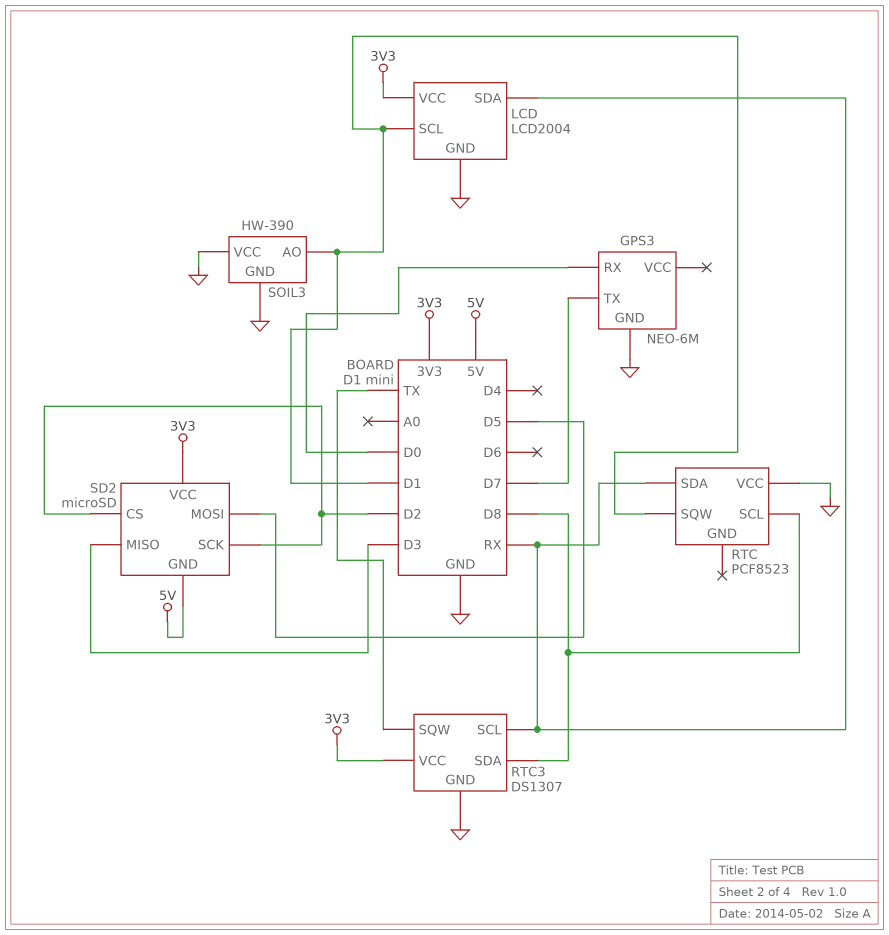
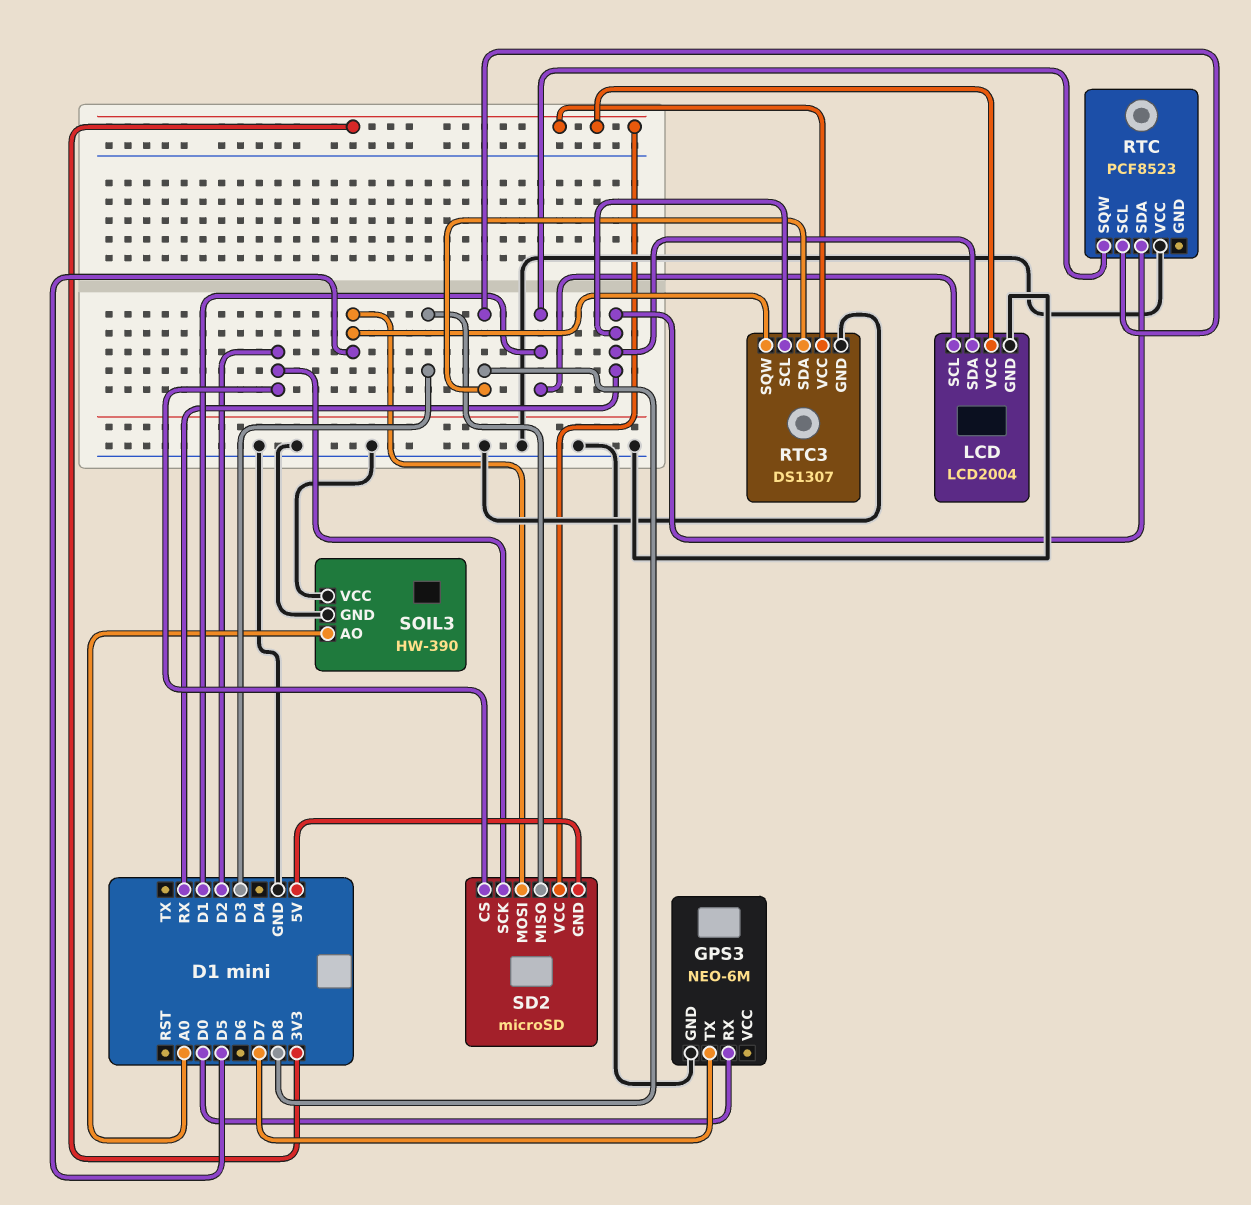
RTC3 pin SQW: TX -> D5
SOIL3 pin AO: D1 -> A0

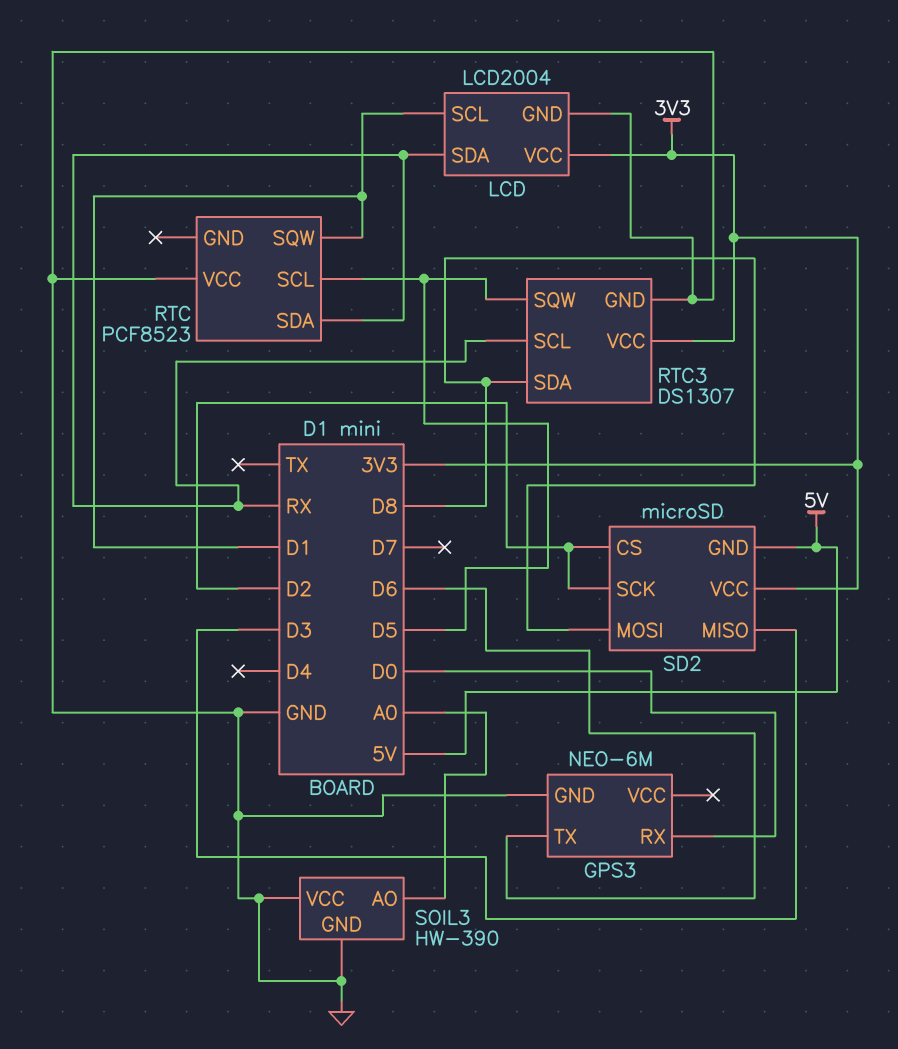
GPS3 pin TX: D7 -> D6
RTC pin SCL: D8 -> D5
SD2 pin MOSI: D5 -> D8

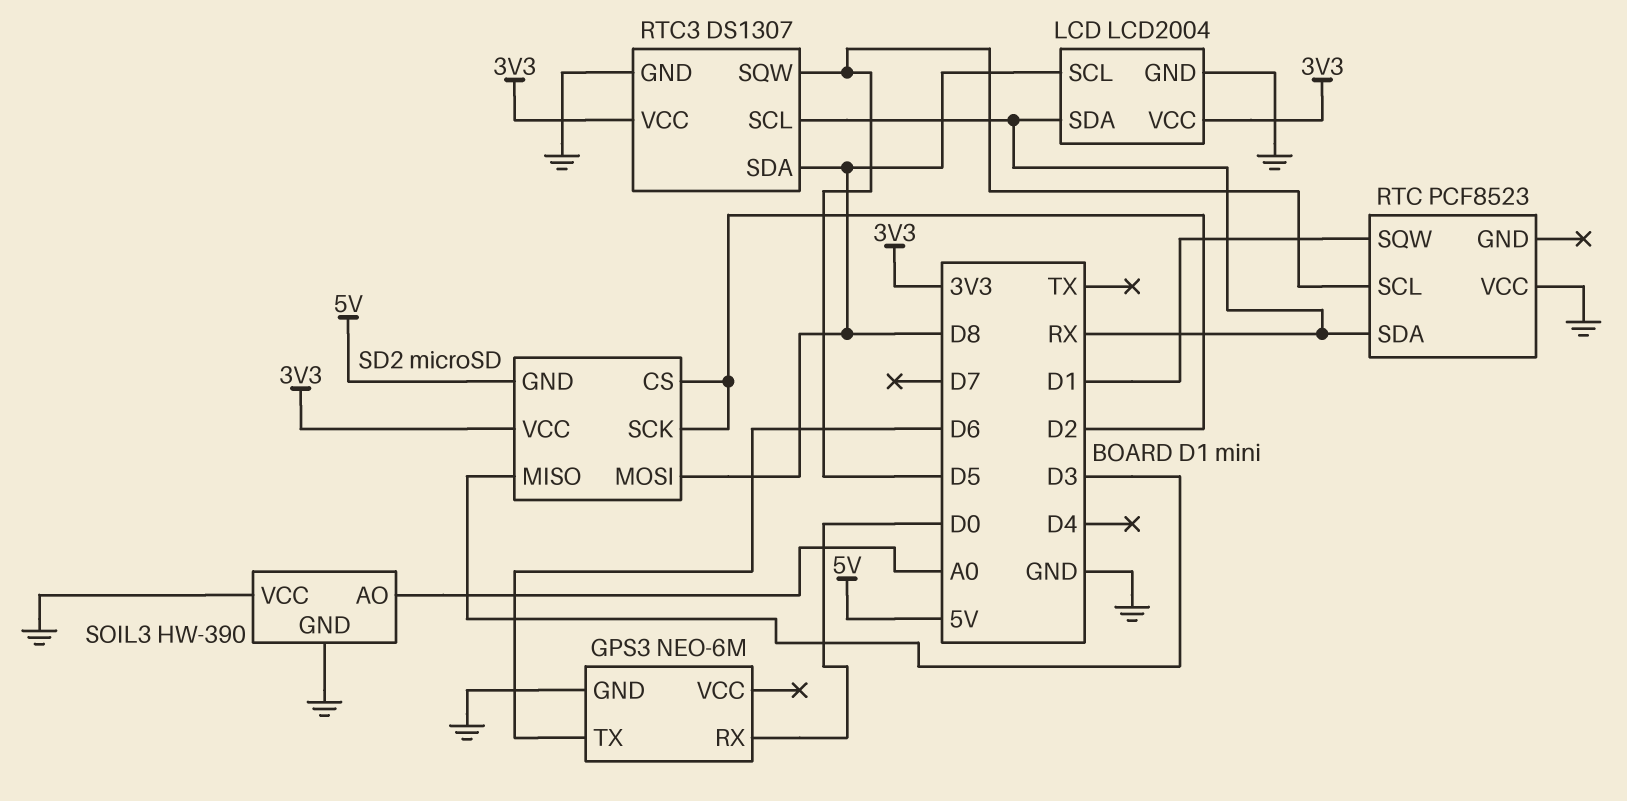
LCD pin SCL: D1 -> D8

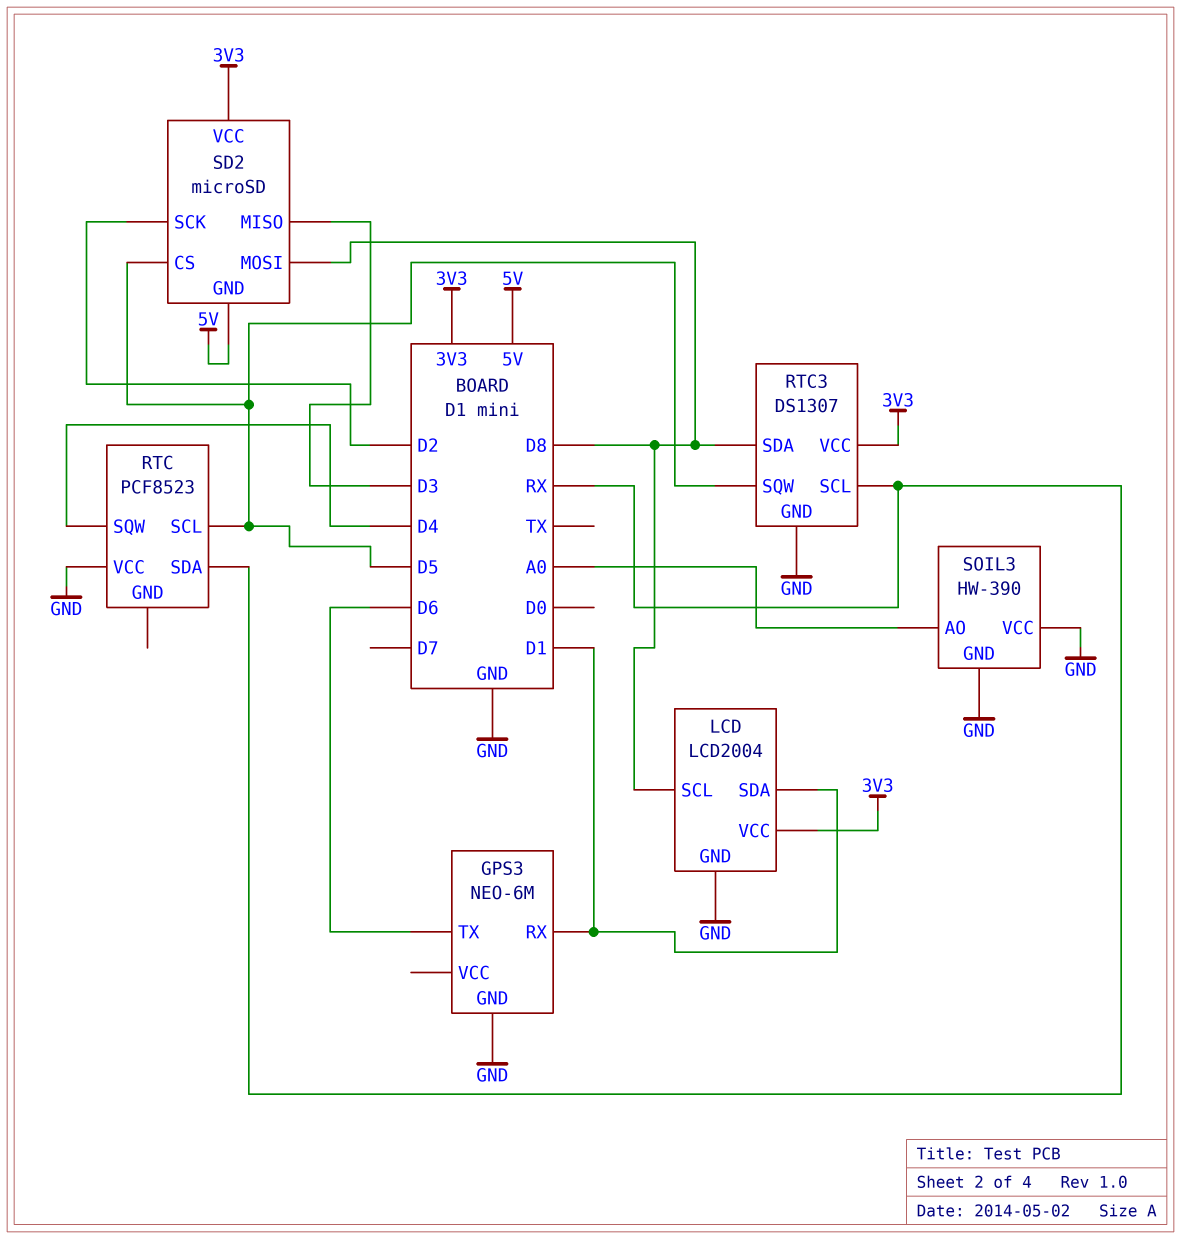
GPS3 pin RX: D0 -> D1
LCD pin SDA: RX -> D1
RTC pin SQW: D1 -> D4
SD2 pin CS: D2 -> D5

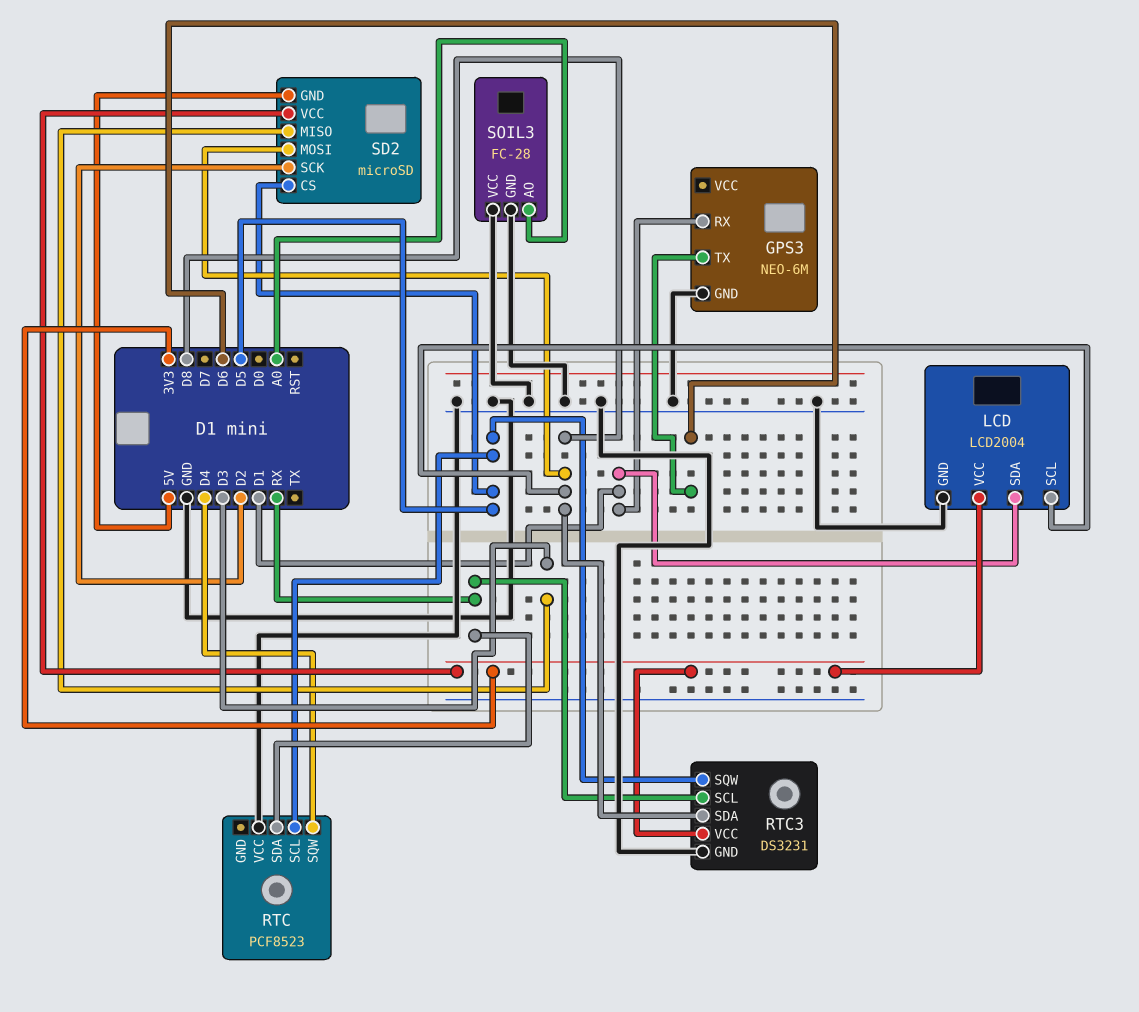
RTC3: DS1307 -> DS3231
SOIL3: HW-390 -> FC-28

